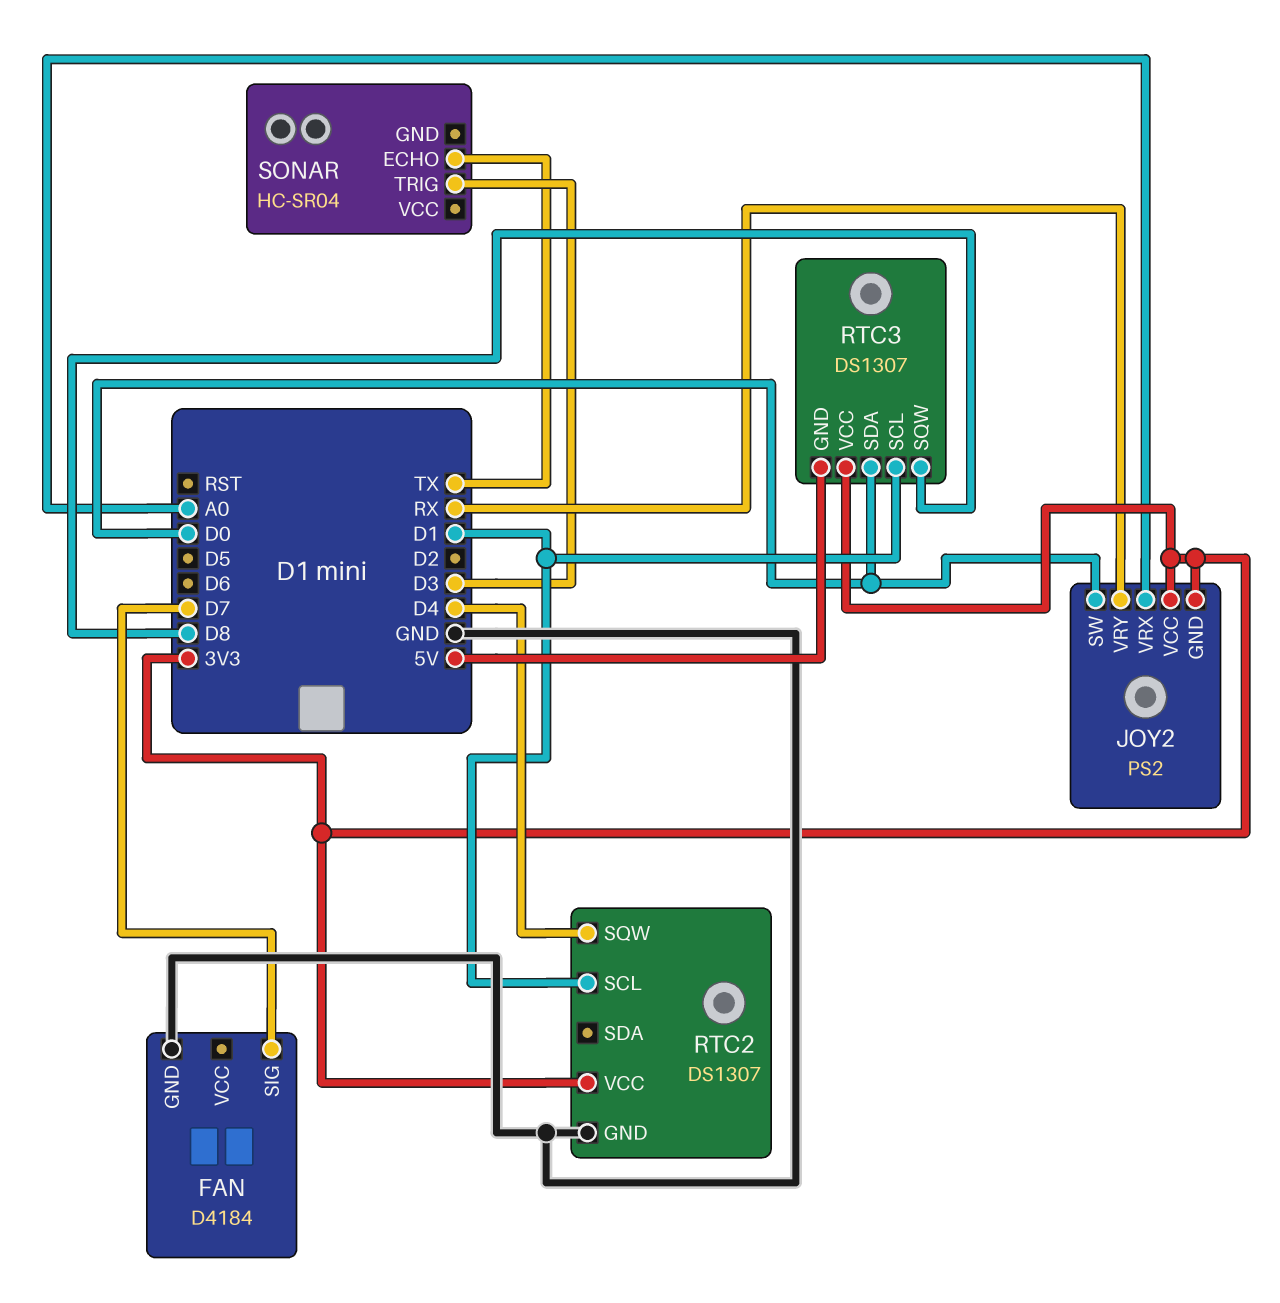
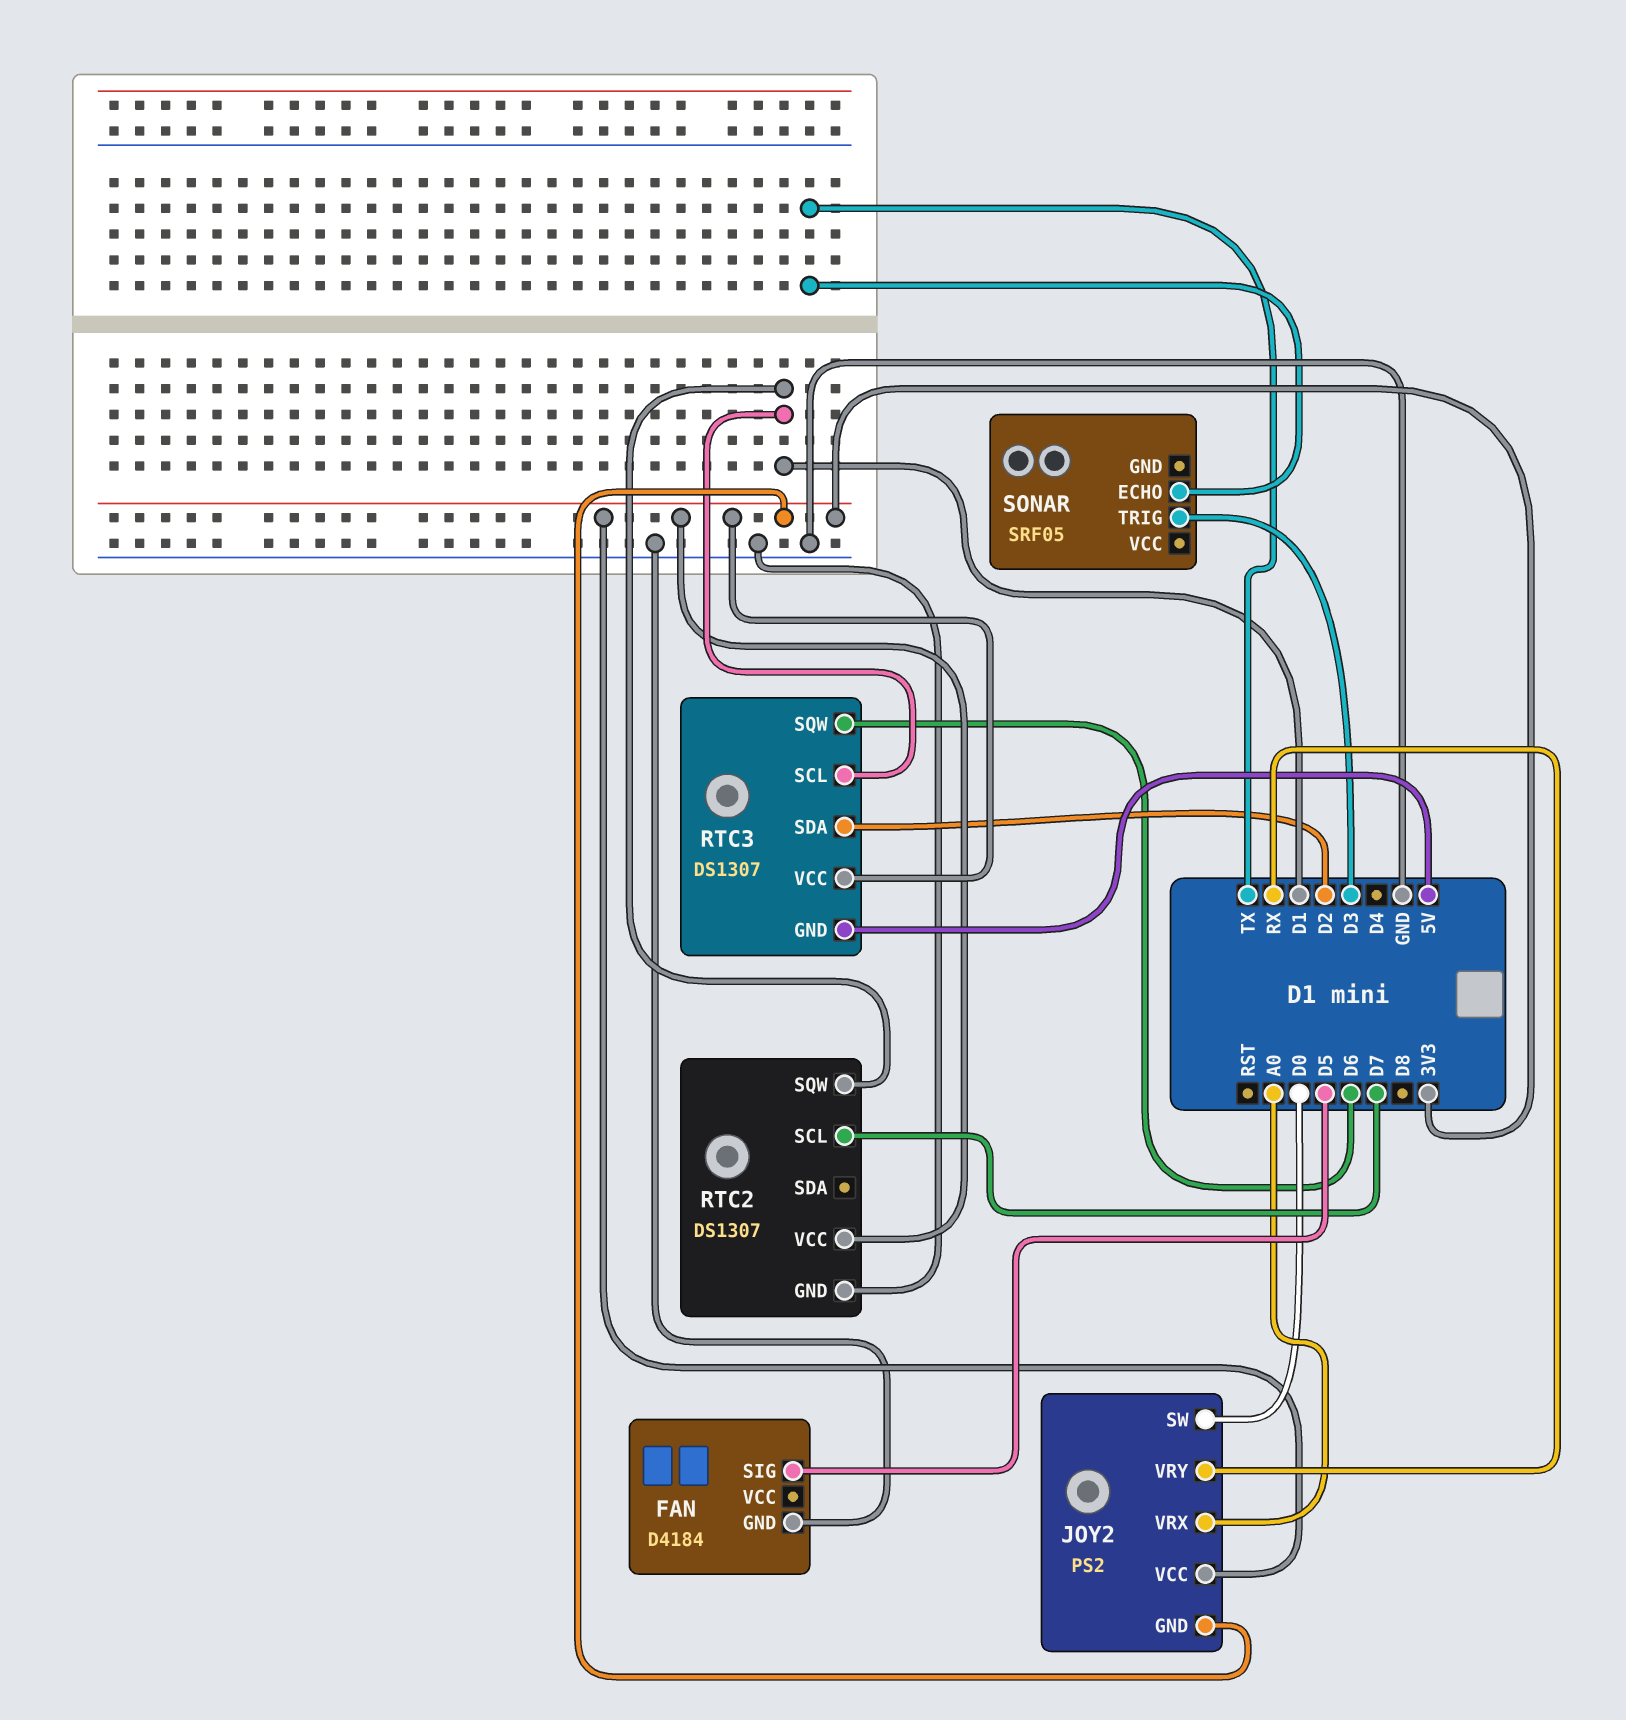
FAN pin SIG: D7 -> D5
RTC2 pin SCL: D1 -> D7
RTC2 pin SQW: D4 -> D1
RTC3 pin SDA: D0 -> D2
RTC3 pin SQW: D8 -> D6
SONAR: HC-SR04 -> SRF05

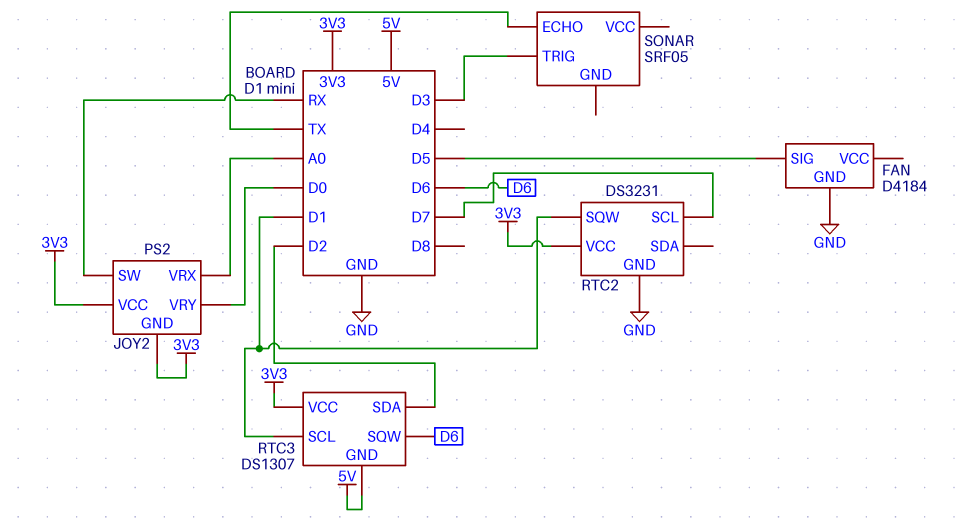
JOY2 pin SW: D0 -> RX
JOY2 pin VRY: RX -> D0
RTC2: DS1307 -> DS3231

